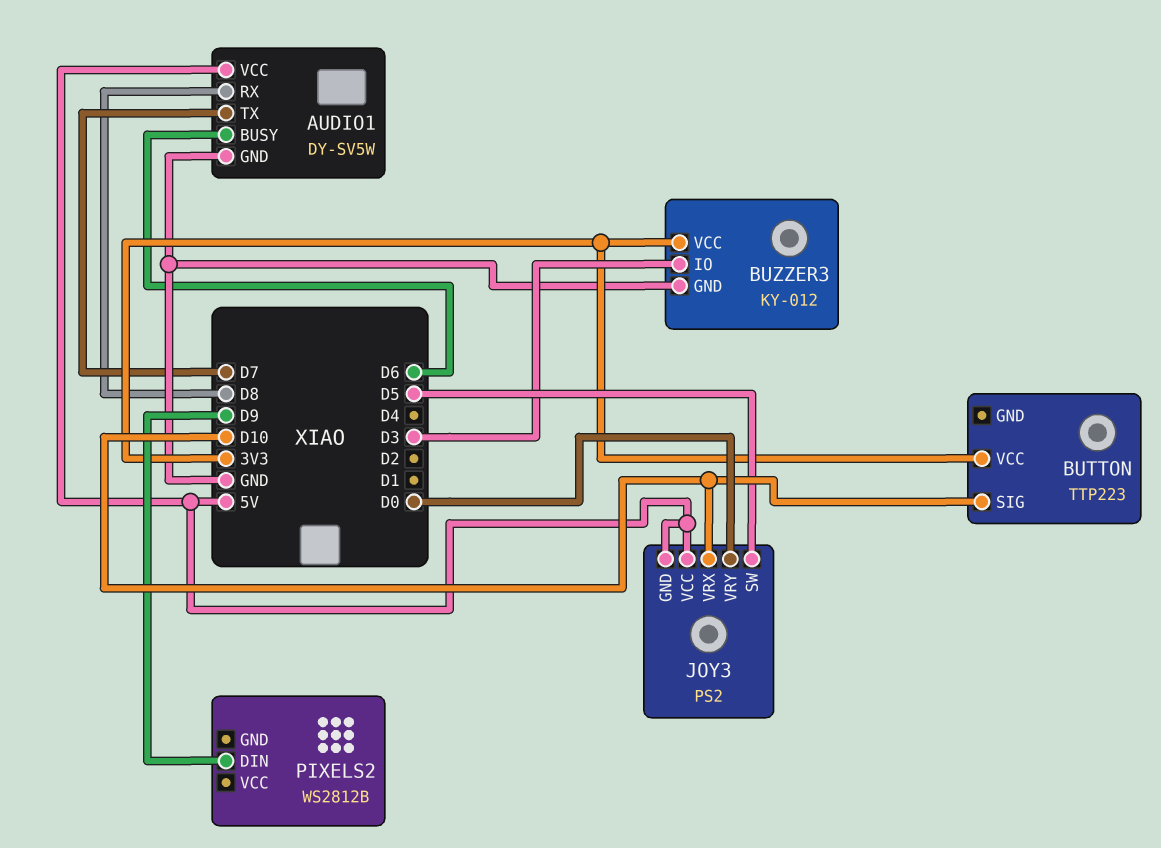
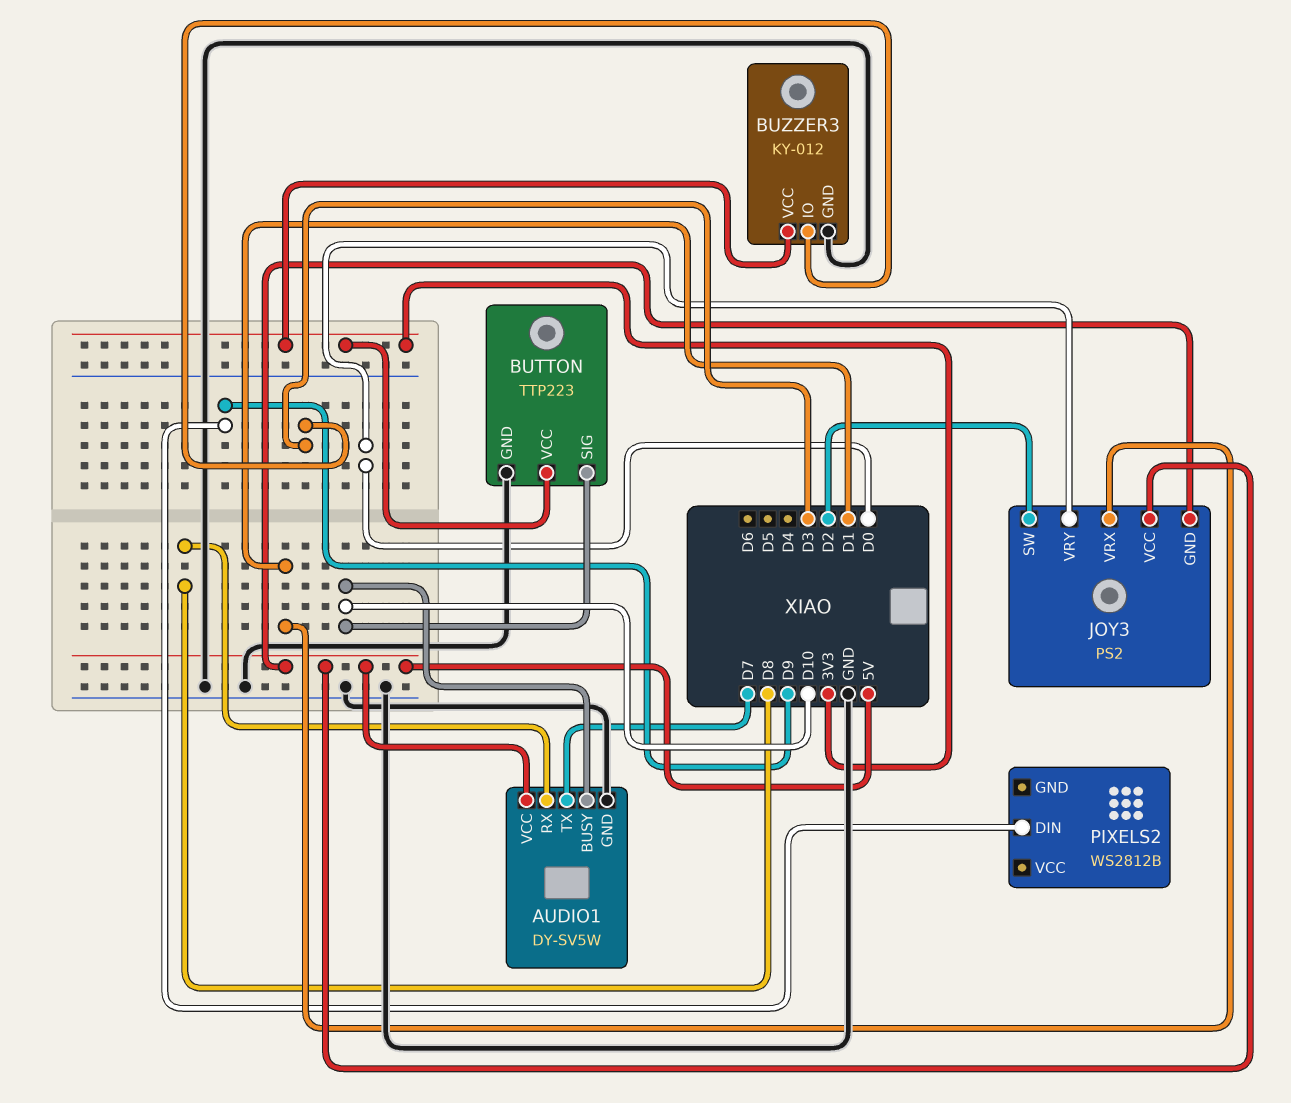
AUDIO1 pin BUSY: D6 -> D10
BUTTON pin GND: none -> GND
JOY3 pin SW: D5 -> D2
JOY3 pin VRX: D10 -> D1

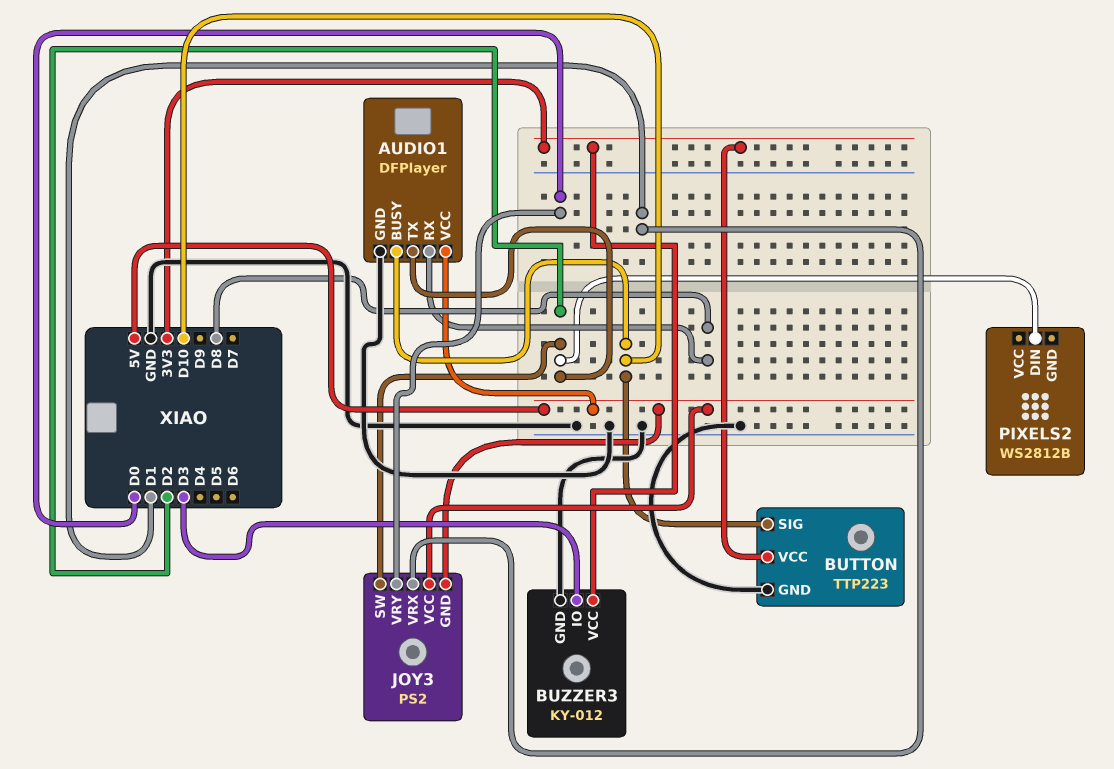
AUDIO1: DY-SV5W -> DFPlayer
AUDIO1 pin TX: D7 -> D2
PIXELS2 pin DIN: D9 -> D2

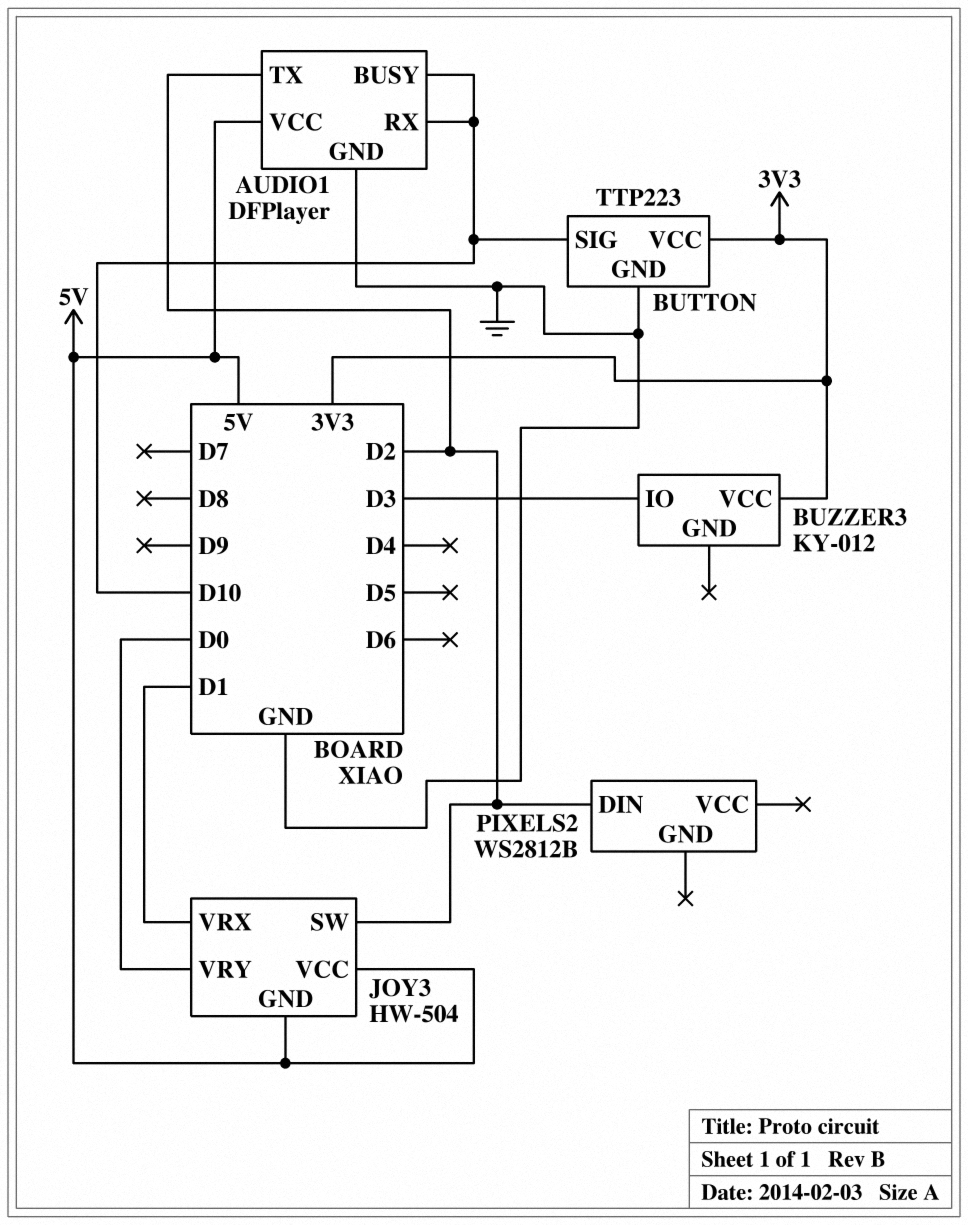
AUDIO1 pin RX: D8 -> D10
BUZZER3 pin GND: GND -> none
JOY3: PS2 -> HW-504

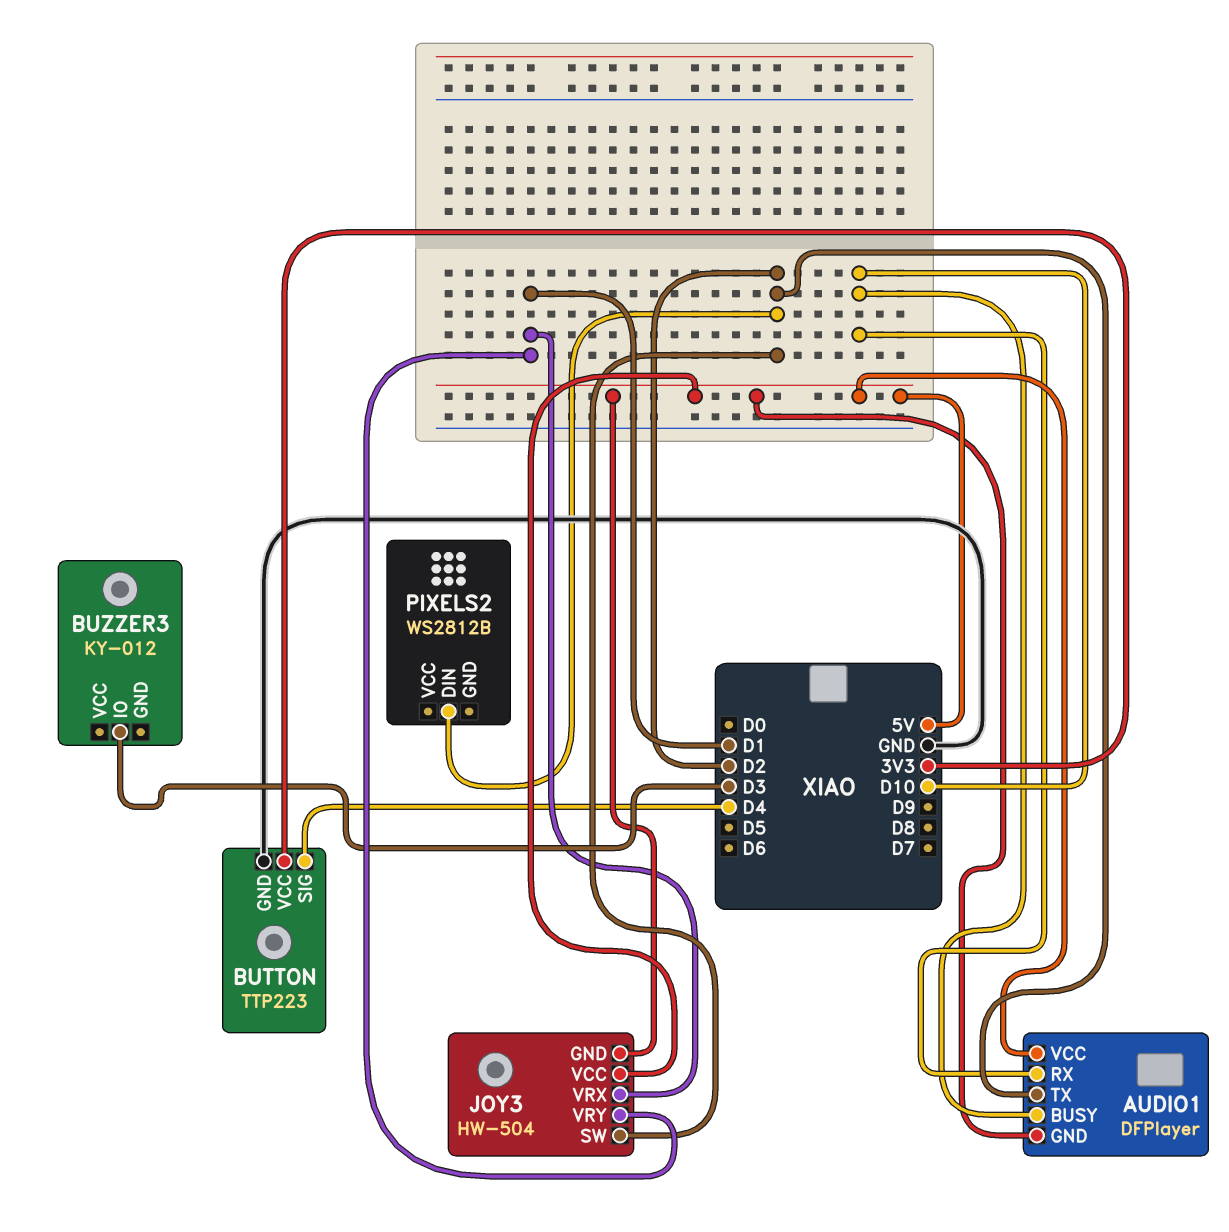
AUDIO1 pin GND: GND -> 5V
BUTTON pin SIG: D10 -> D4
BUZZER3 pin VCC: 3V3 -> none
JOY3 pin VRY: D0 -> D1

